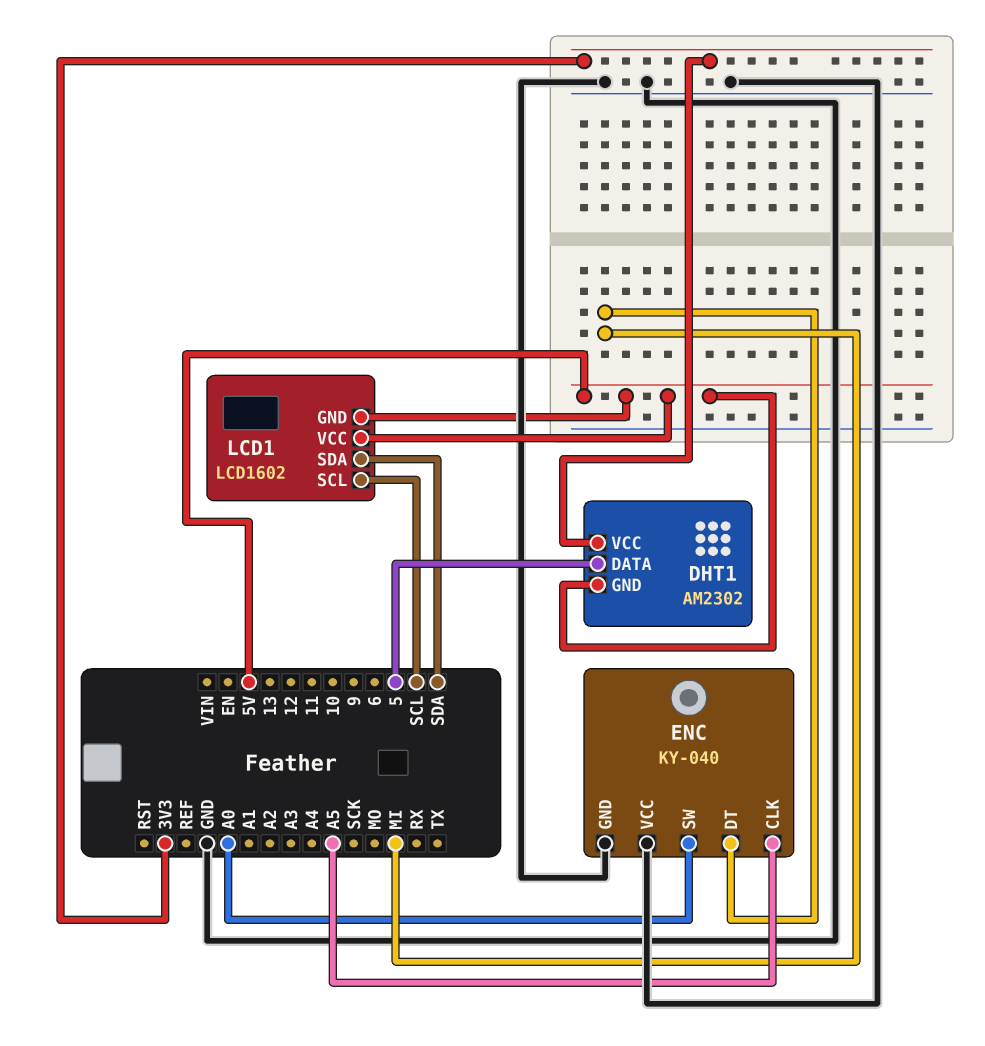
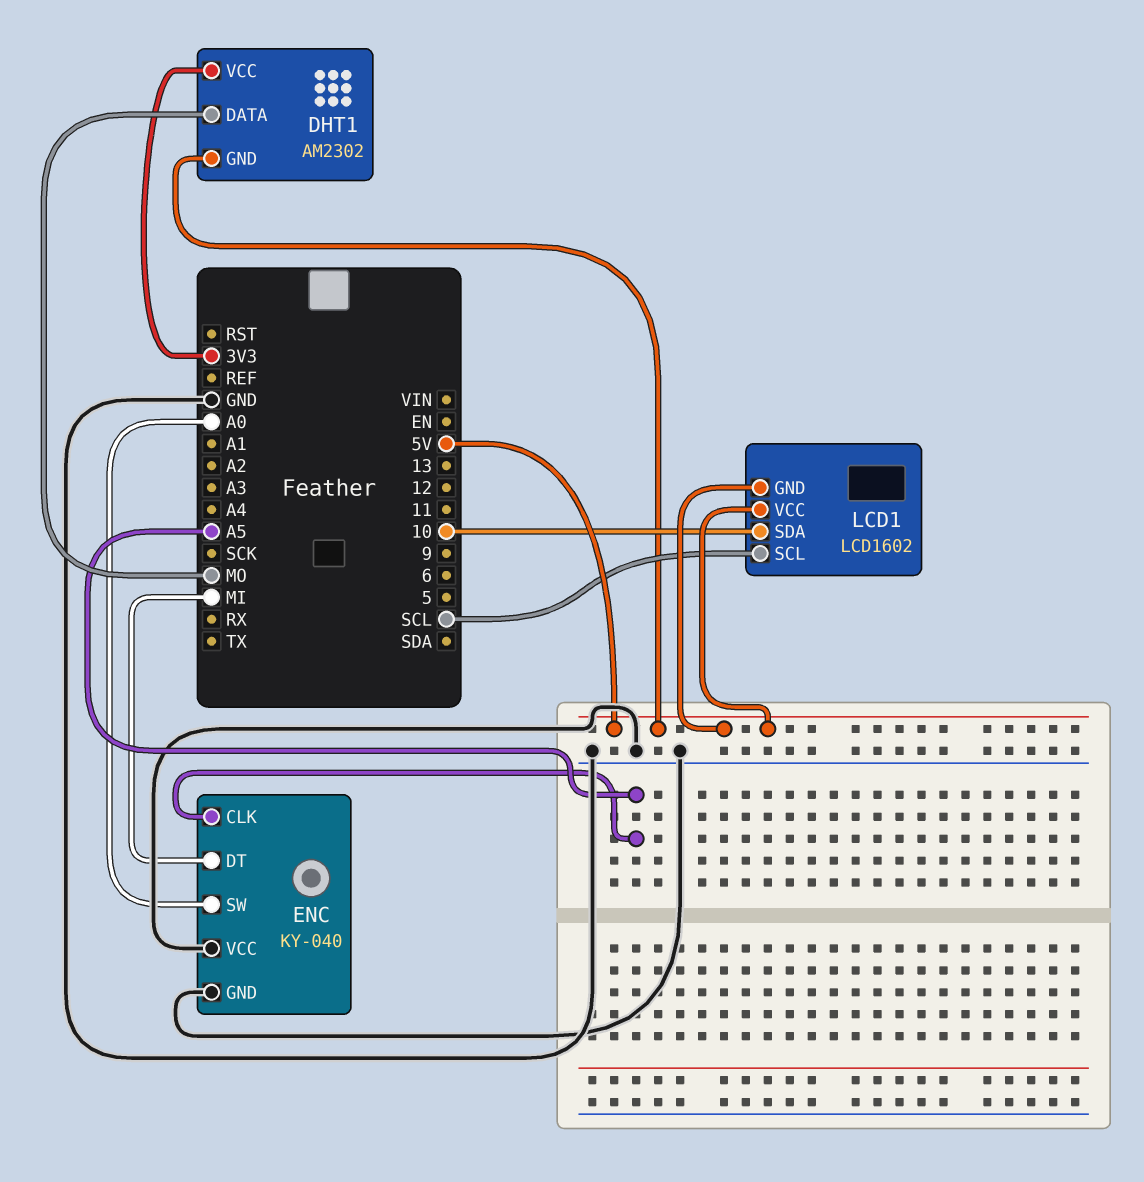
DHT1 pin DATA: 5 -> MO
LCD1 pin SDA: SDA -> 10

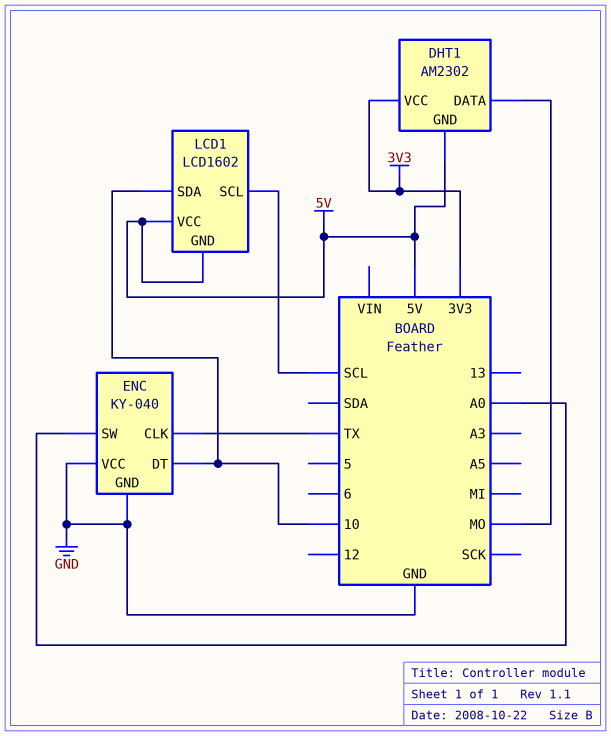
ENC pin CLK: A5 -> TX
ENC pin DT: MI -> 10

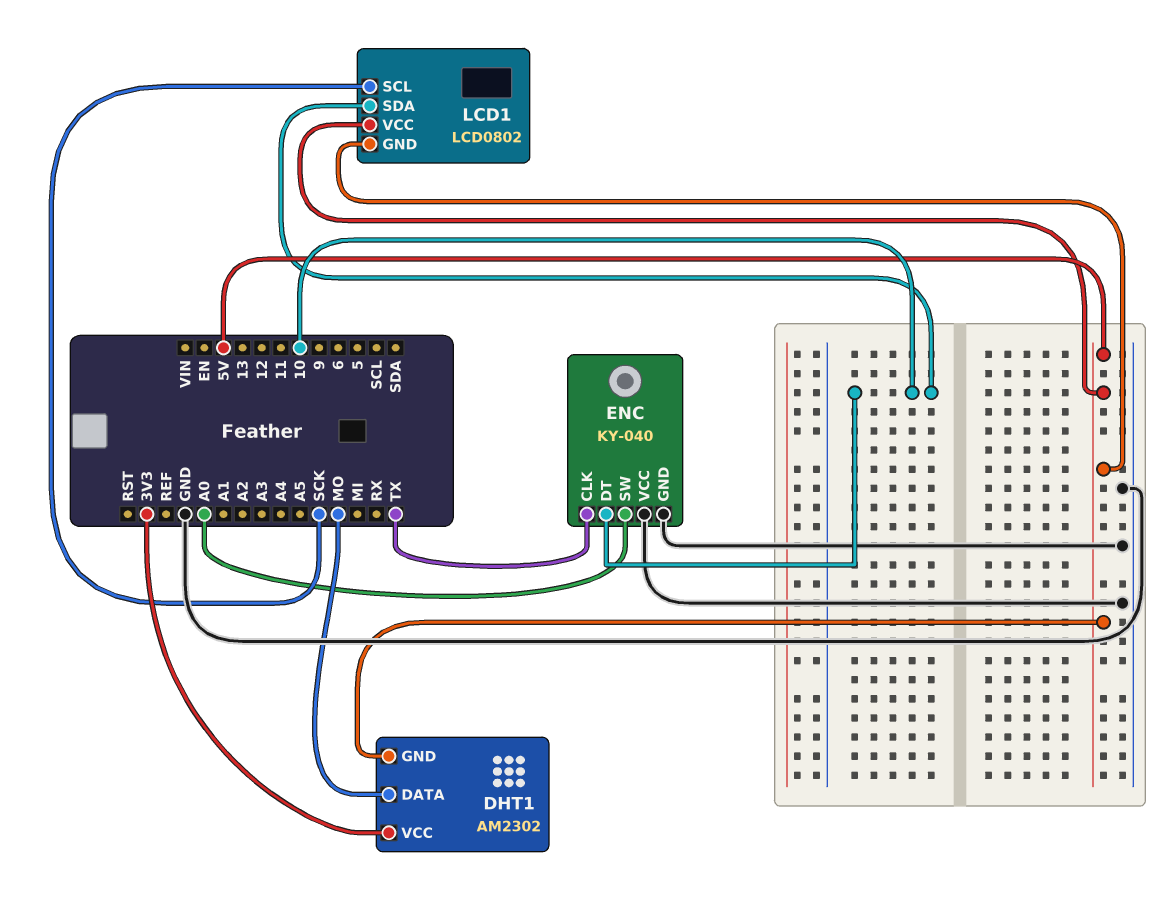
LCD1: LCD1602 -> LCD0802
LCD1 pin SCL: SCL -> SCK

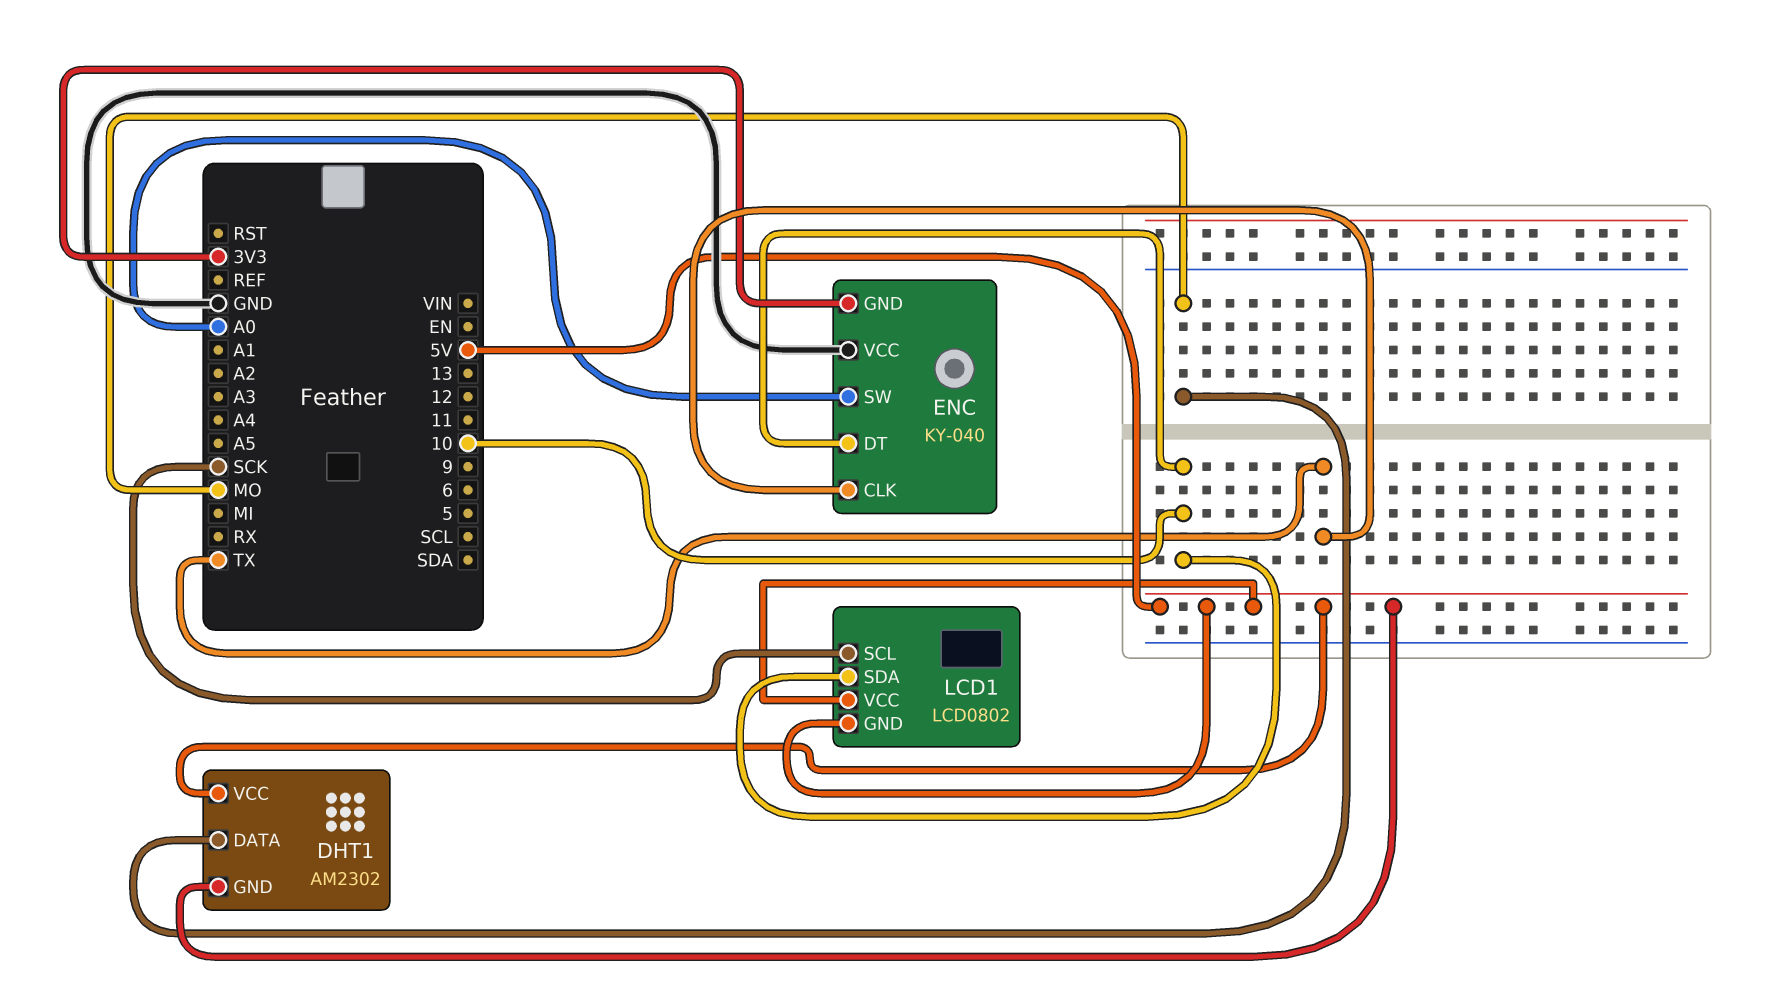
DHT1 pin VCC: 3V3 -> 5V
ENC pin GND: GND -> 3V3

